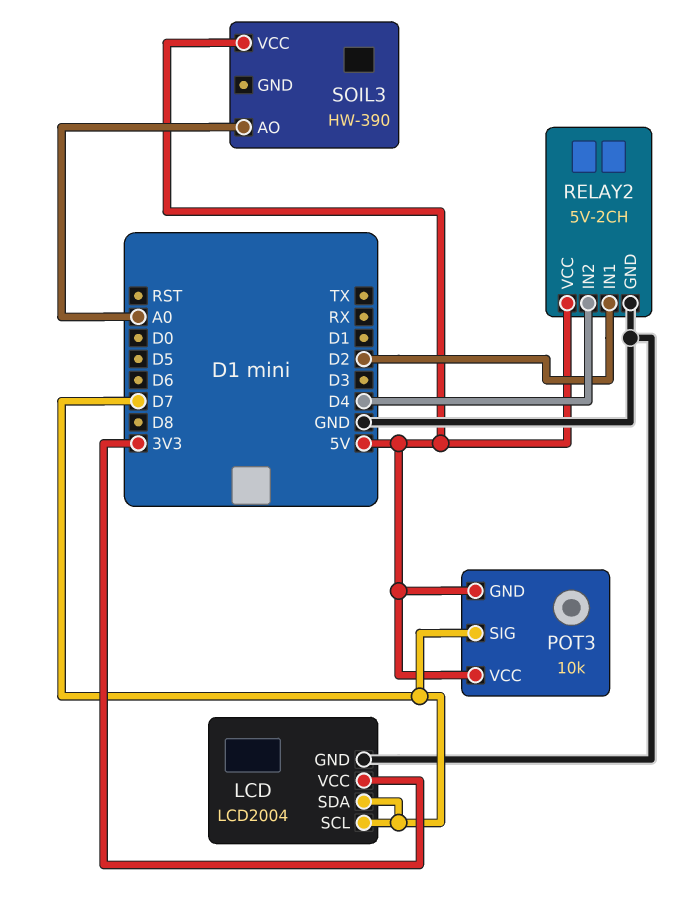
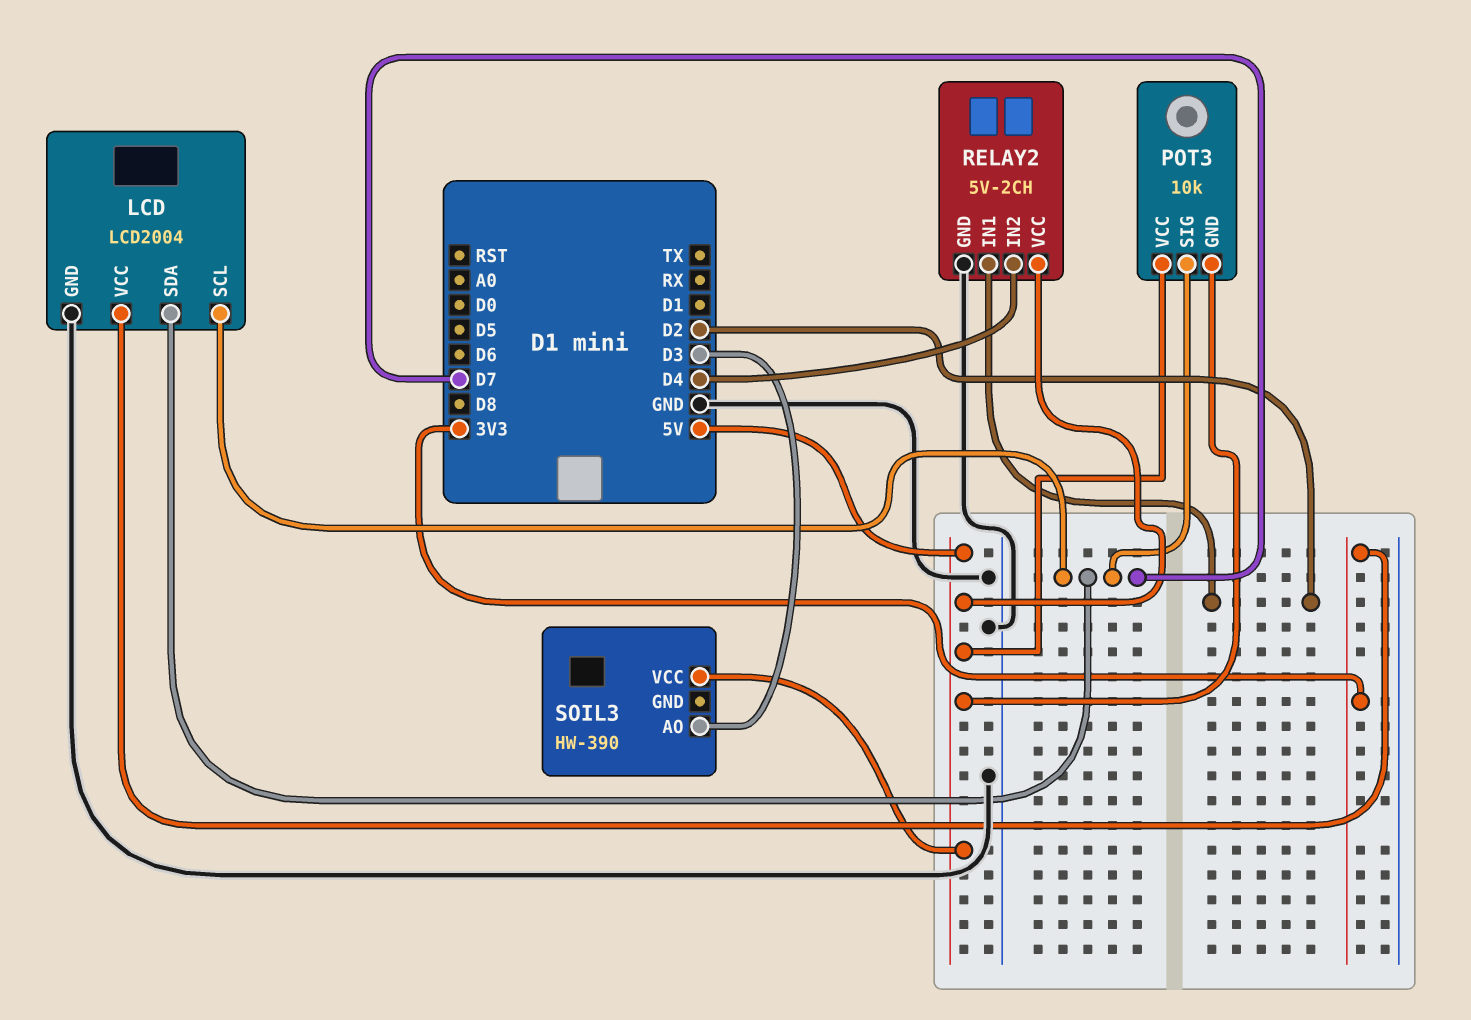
SOIL3 pin AO: A0 -> D3

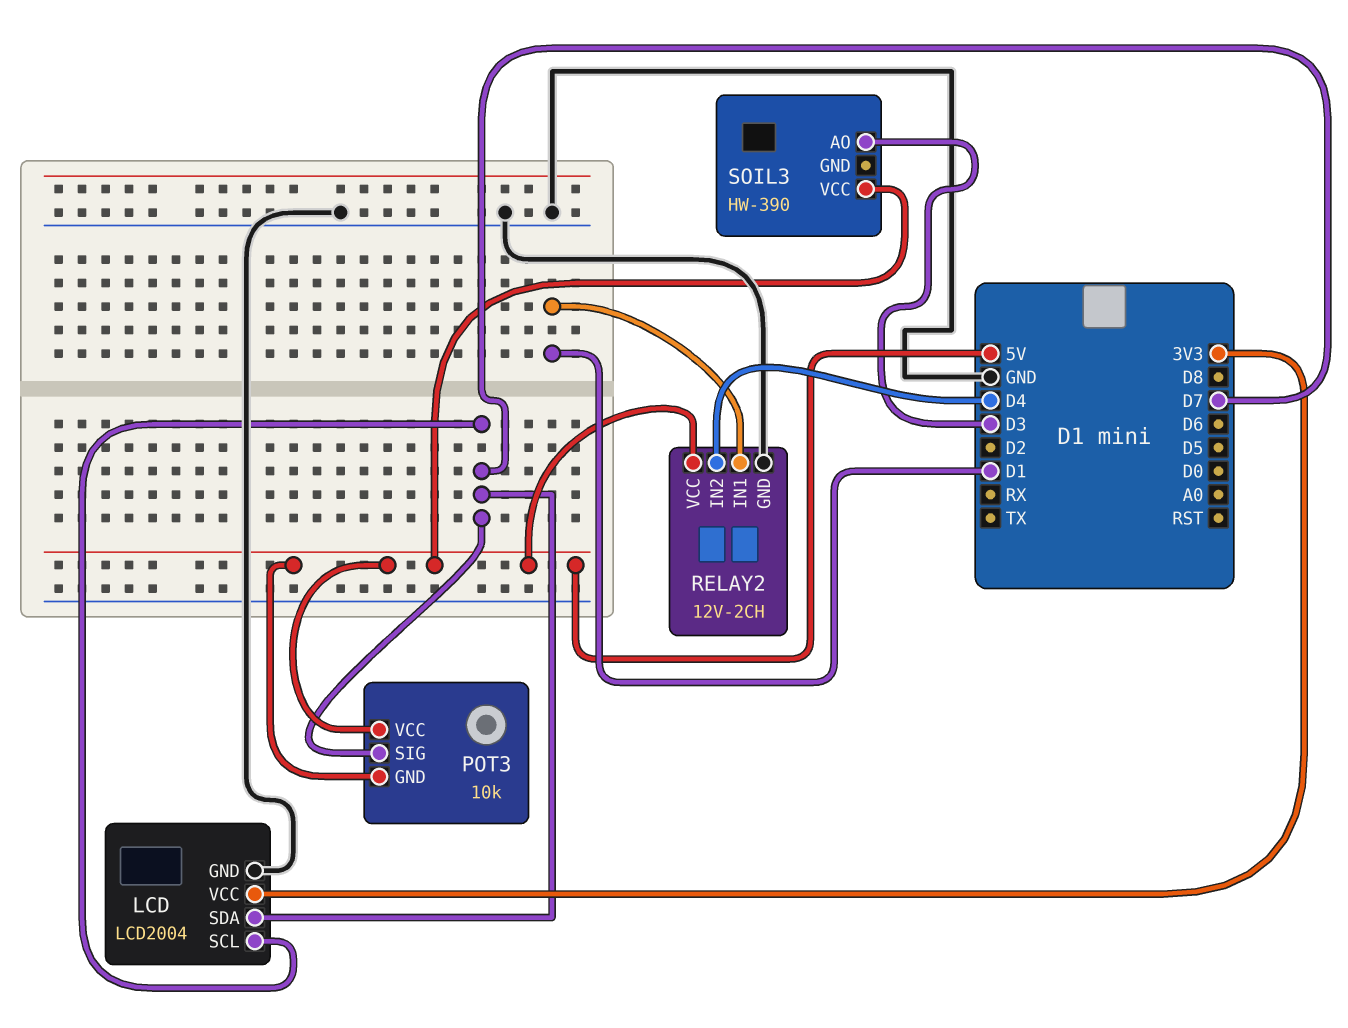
RELAY2: 5V-2CH -> 12V-2CH
RELAY2 pin IN1: D2 -> D1

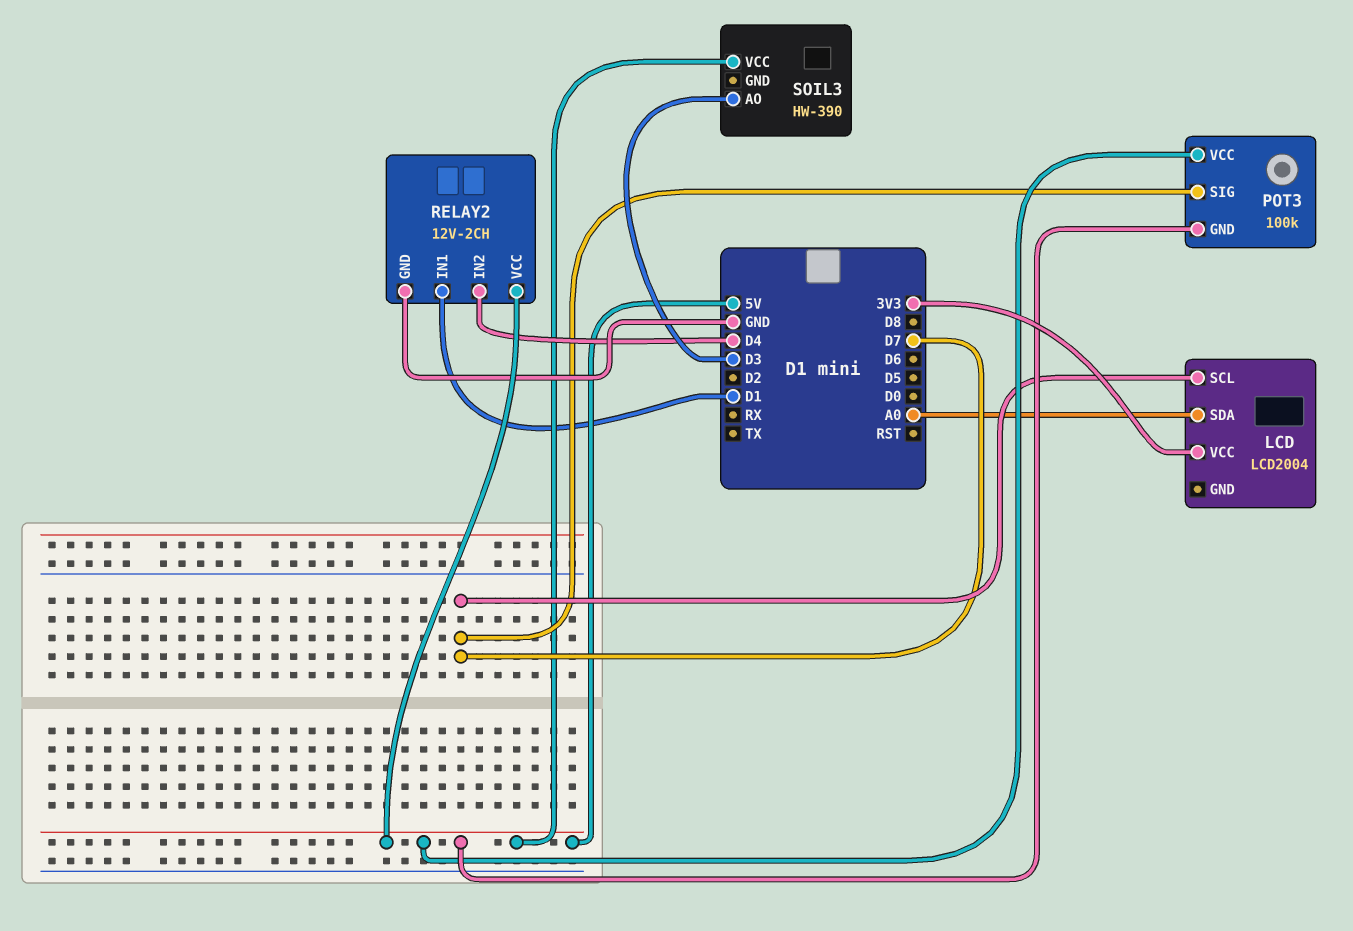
LCD pin GND: GND -> none
LCD pin SDA: D7 -> A0
POT3: 10k -> 100k

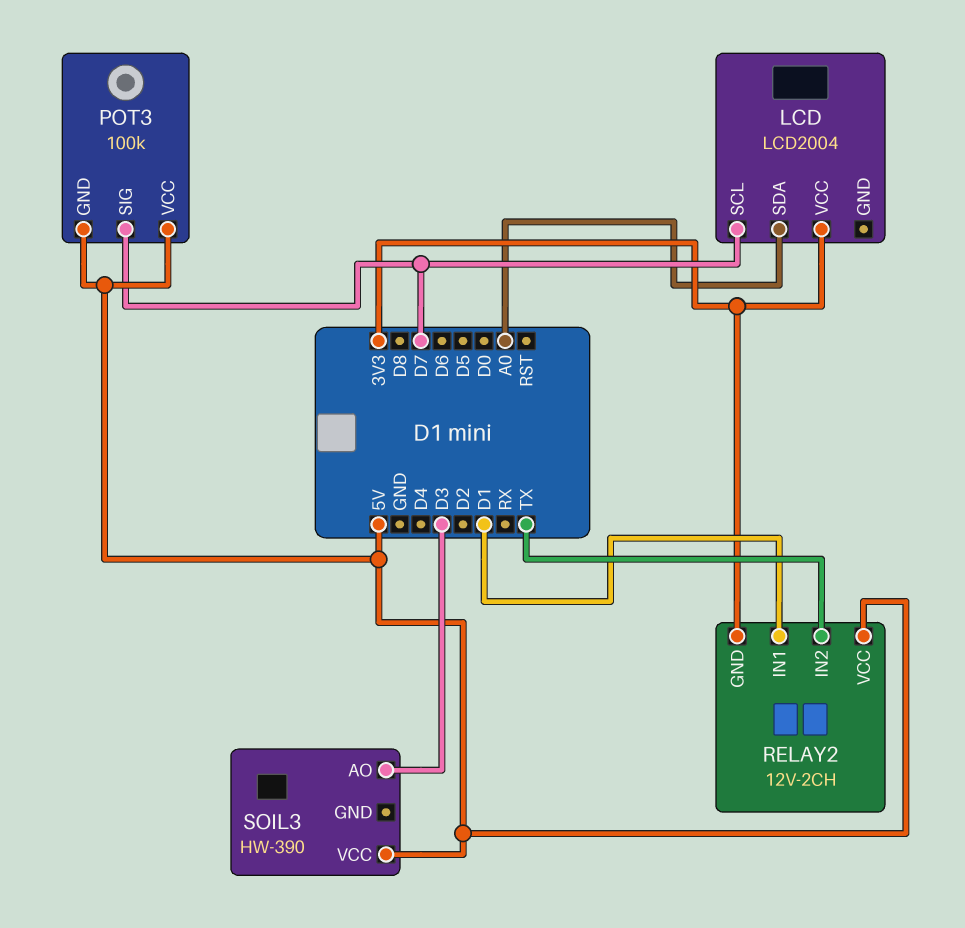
RELAY2 pin GND: GND -> 3V3
RELAY2 pin IN2: D4 -> TX

